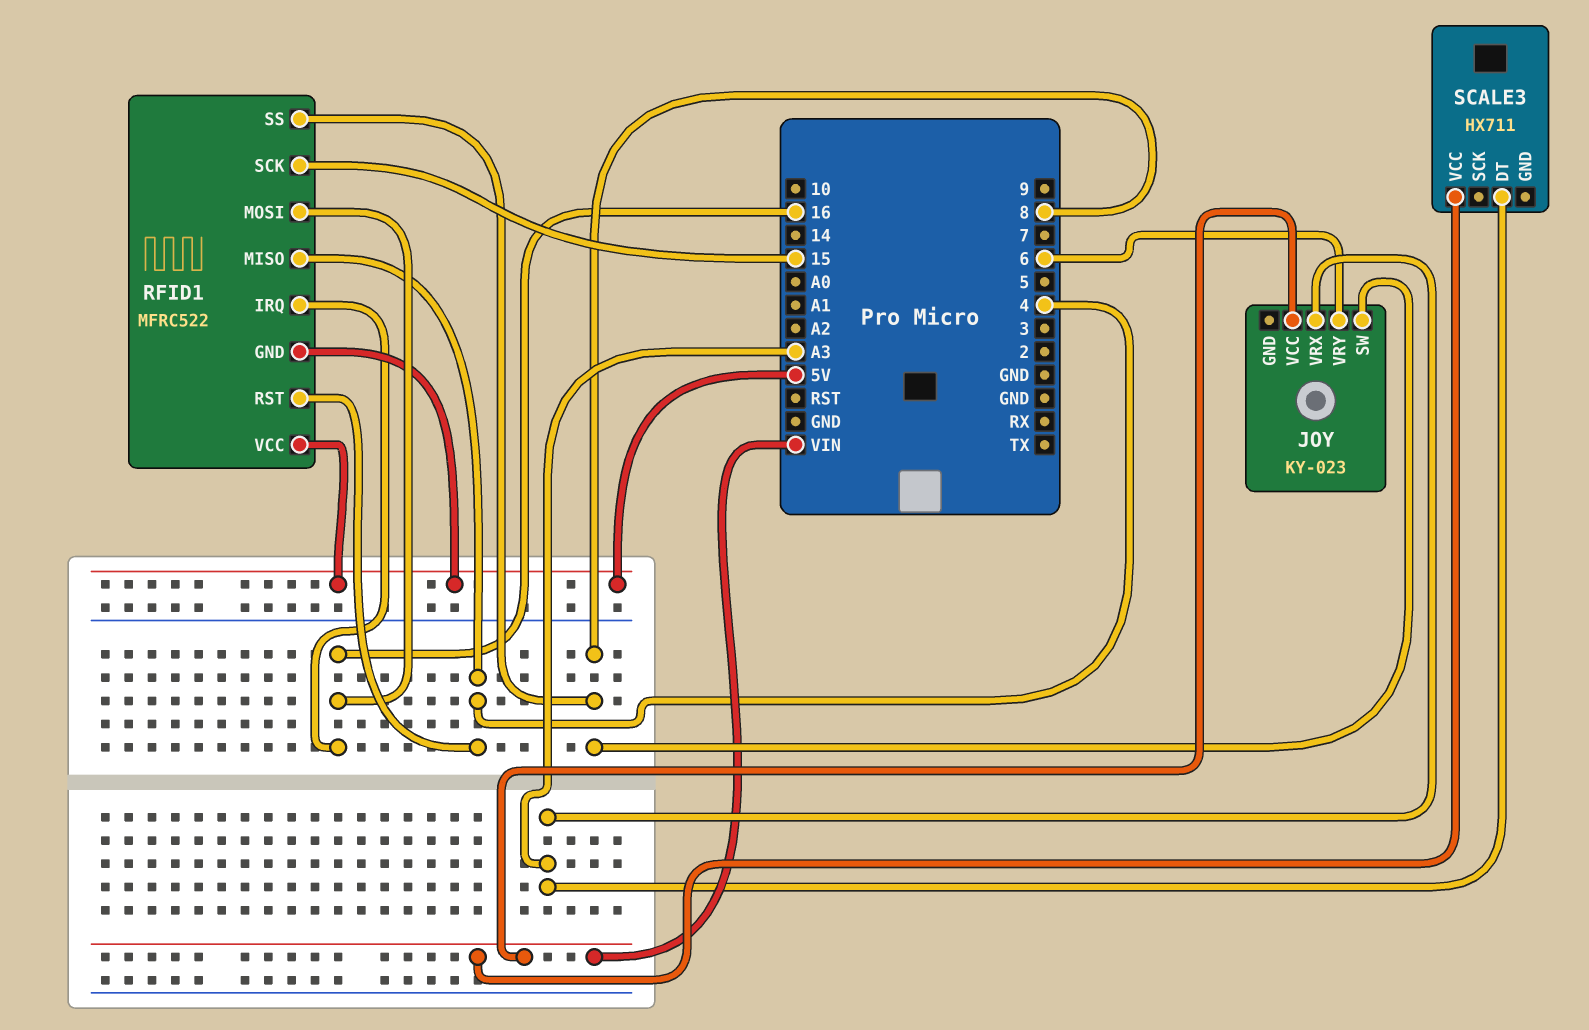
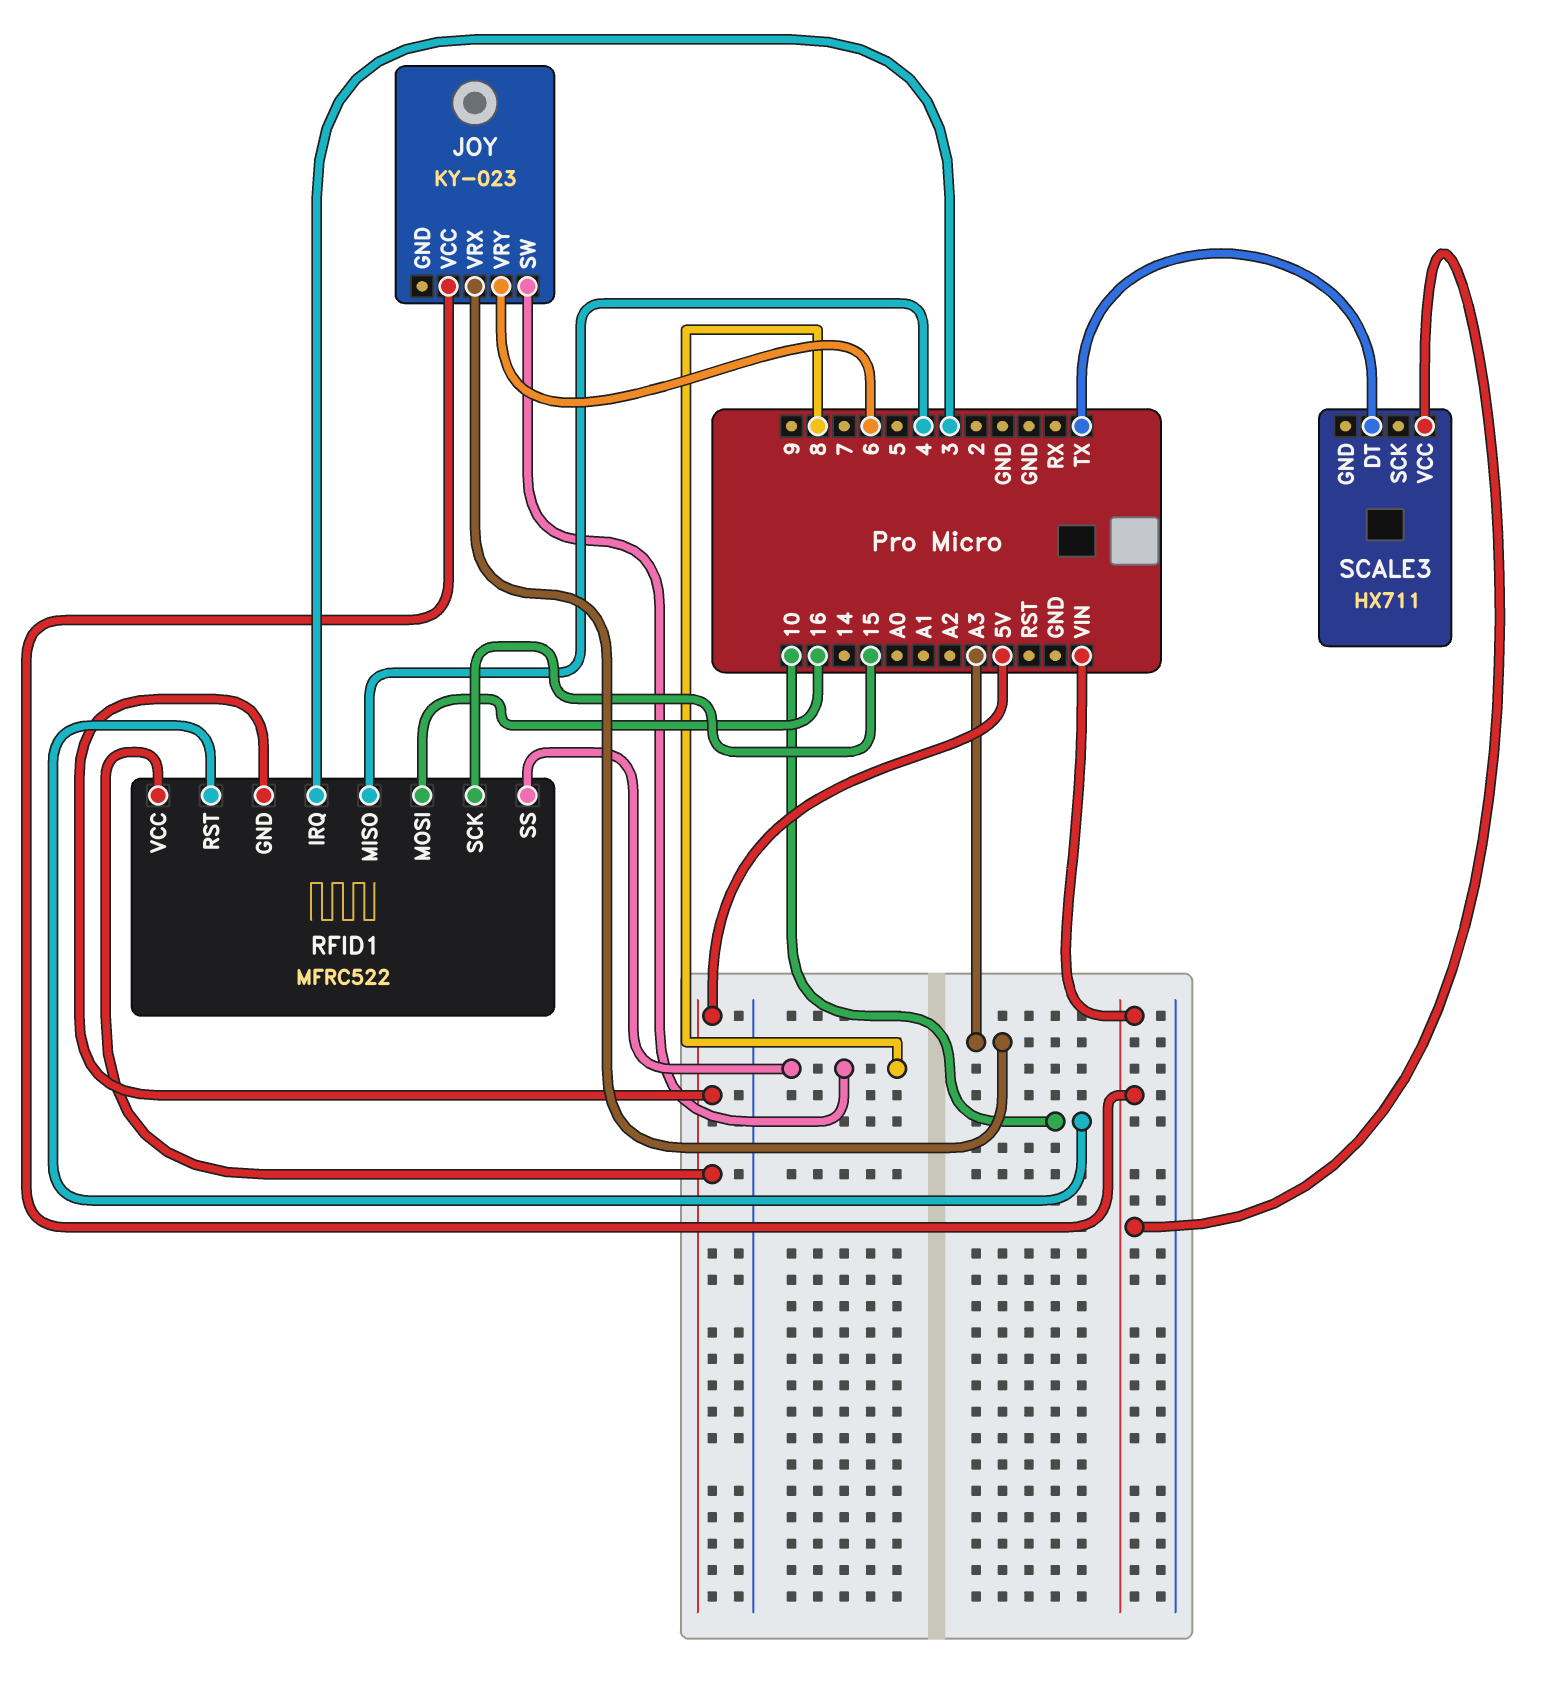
RFID1 pin IRQ: 16 -> 3
RFID1 pin RST: 4 -> 10
SCALE3 pin DT: A3 -> TX

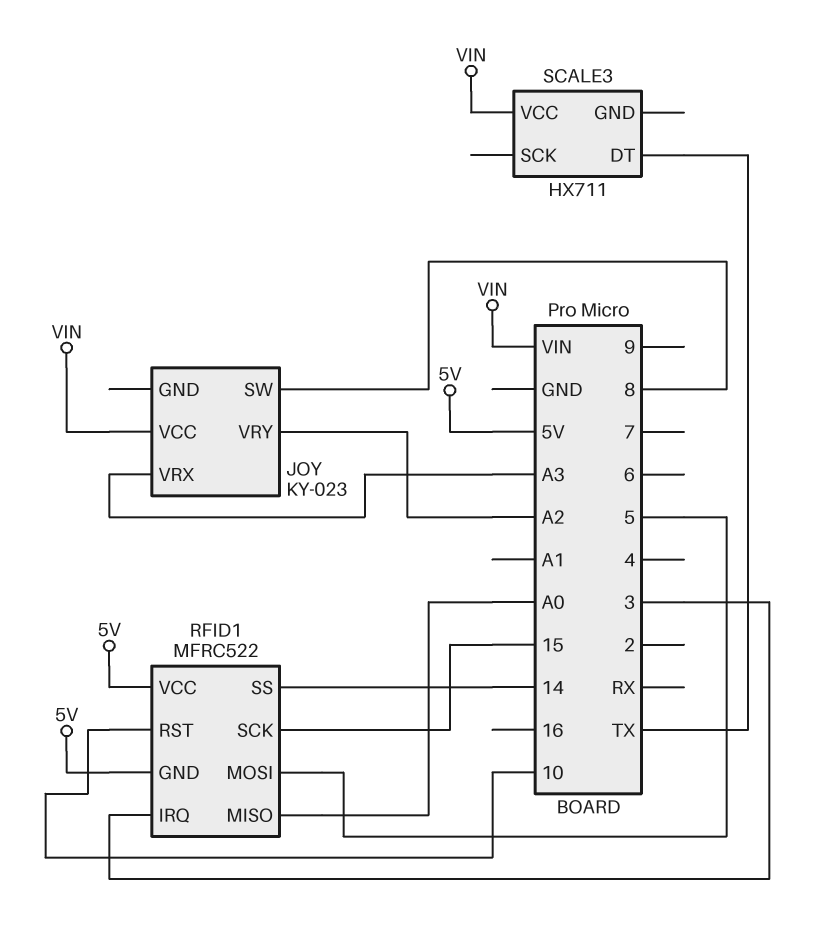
JOY pin VRY: 6 -> A2
RFID1 pin MISO: 4 -> A0
RFID1 pin MOSI: 16 -> 5
RFID1 pin SS: 8 -> 14

